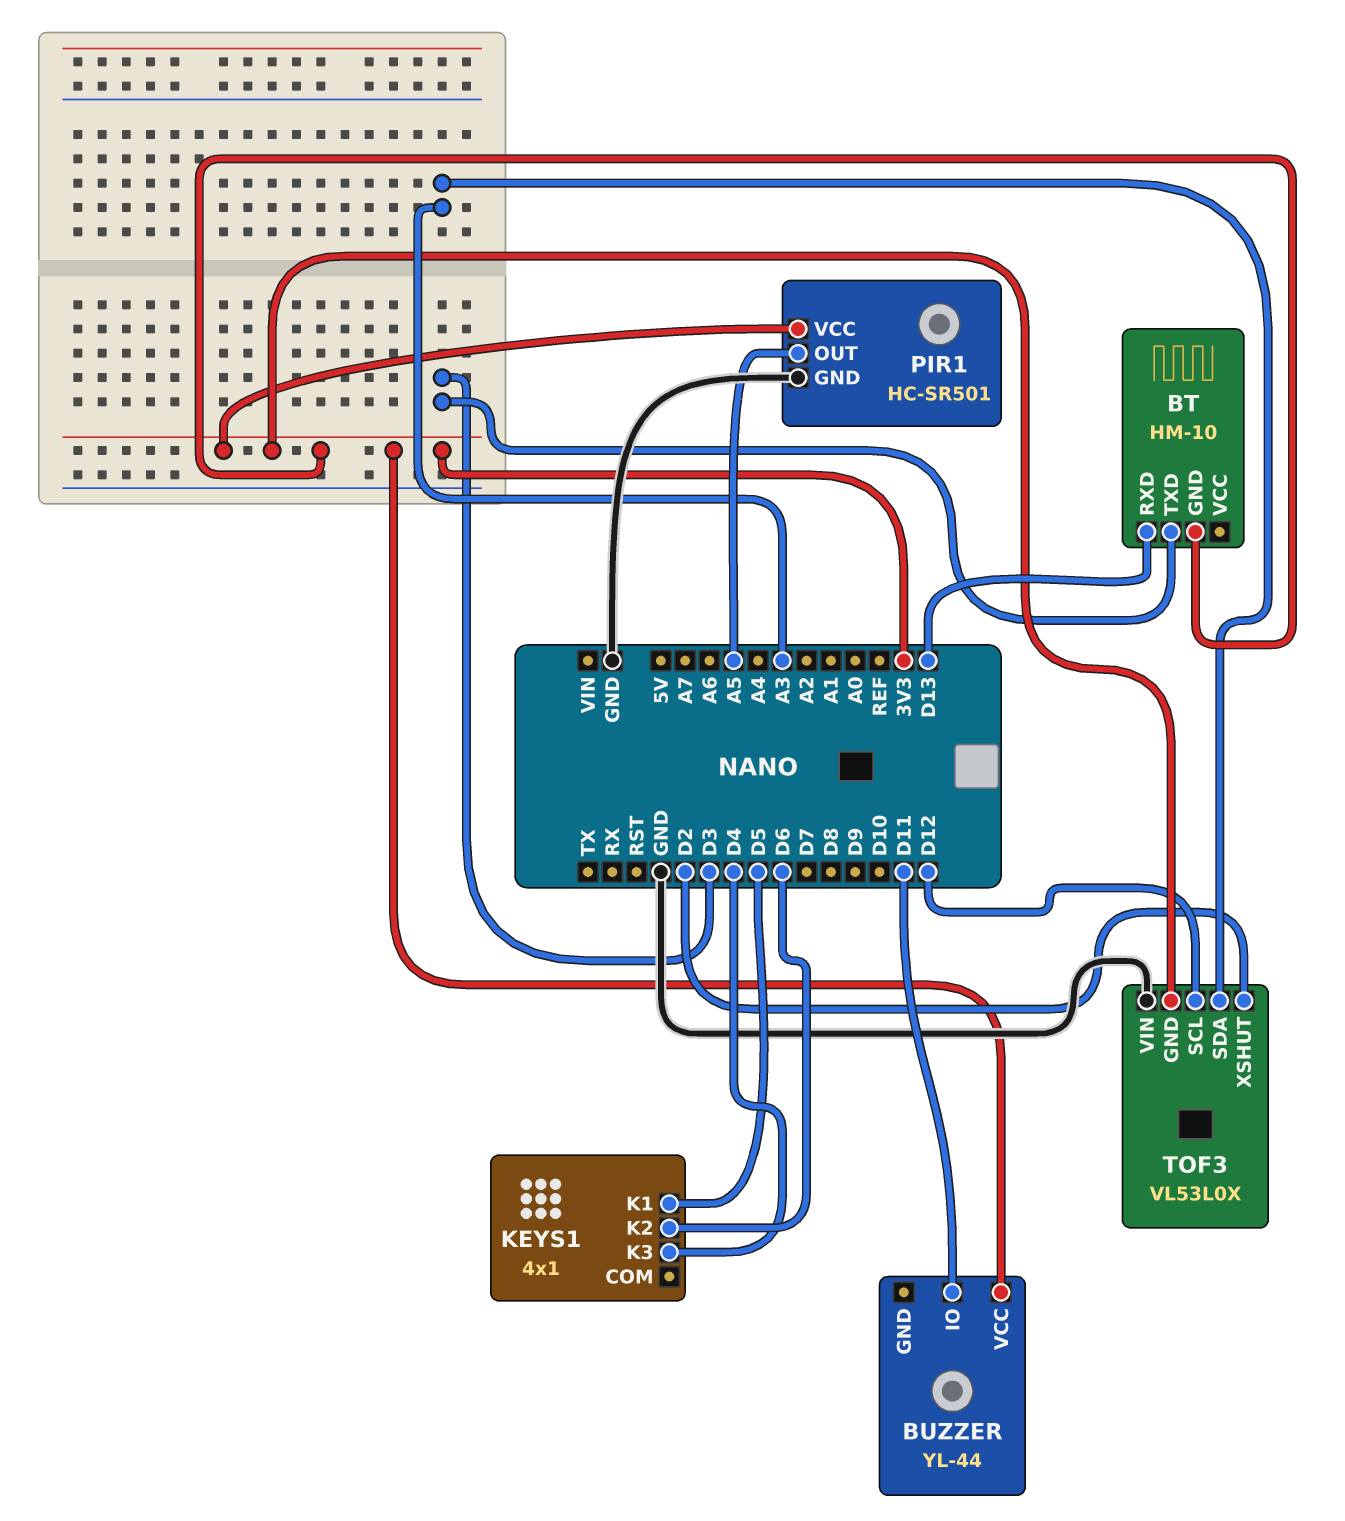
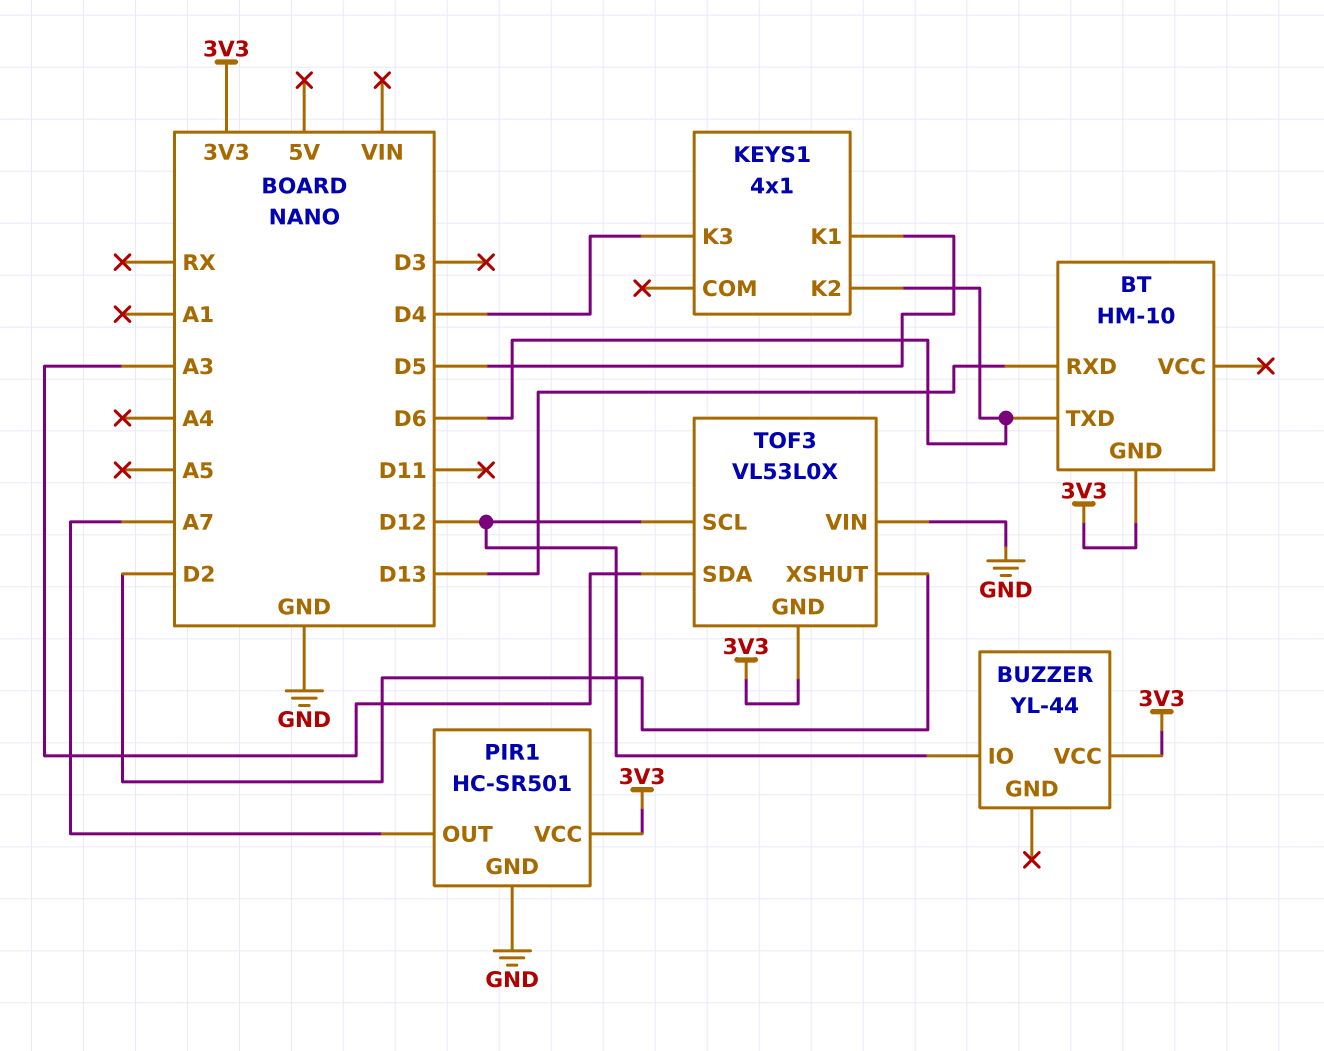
BT pin TXD: D3 -> D6
BUZZER pin IO: D11 -> D12
PIR1 pin OUT: A5 -> A7

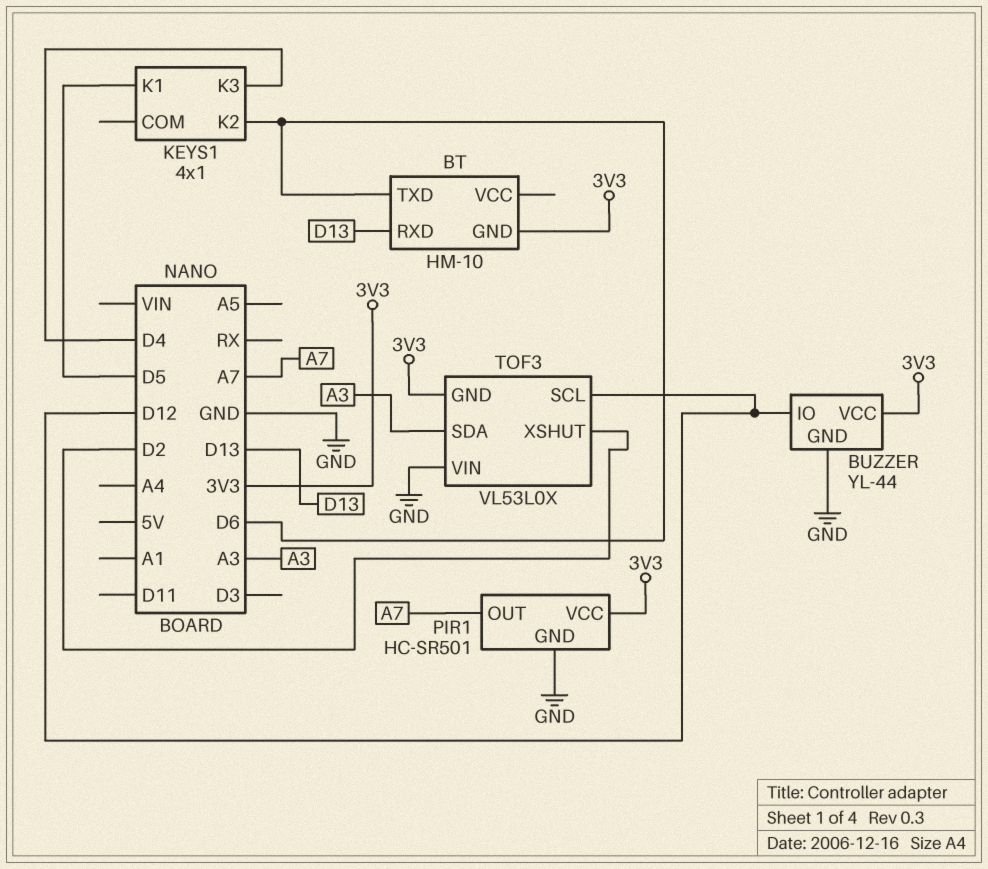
BUZZER pin GND: none -> GND

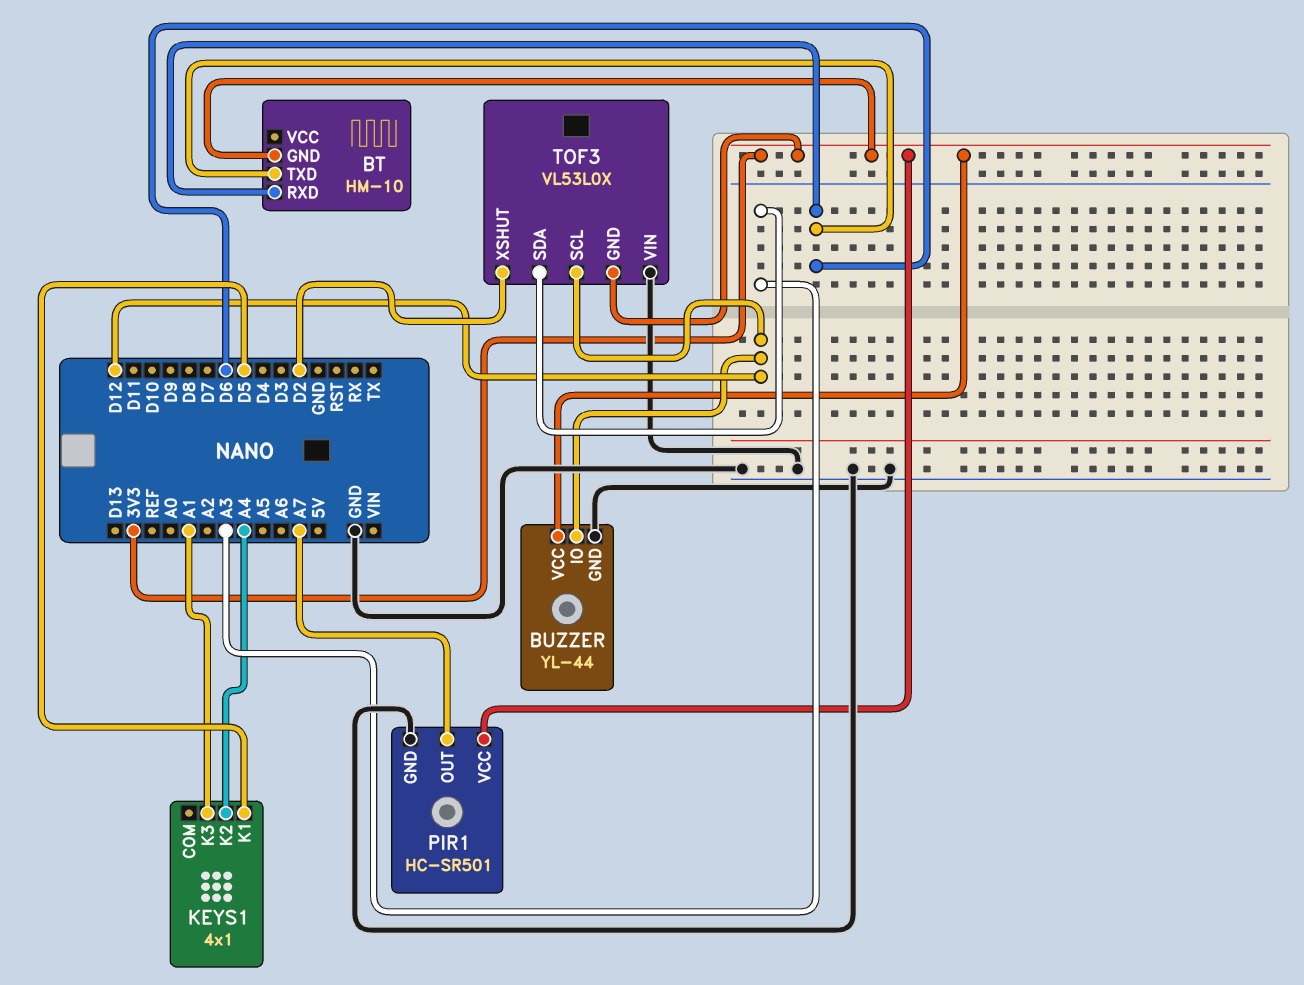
BT pin RXD: D13 -> D6
KEYS1 pin K2: D6 -> A4
KEYS1 pin K3: D4 -> A1

